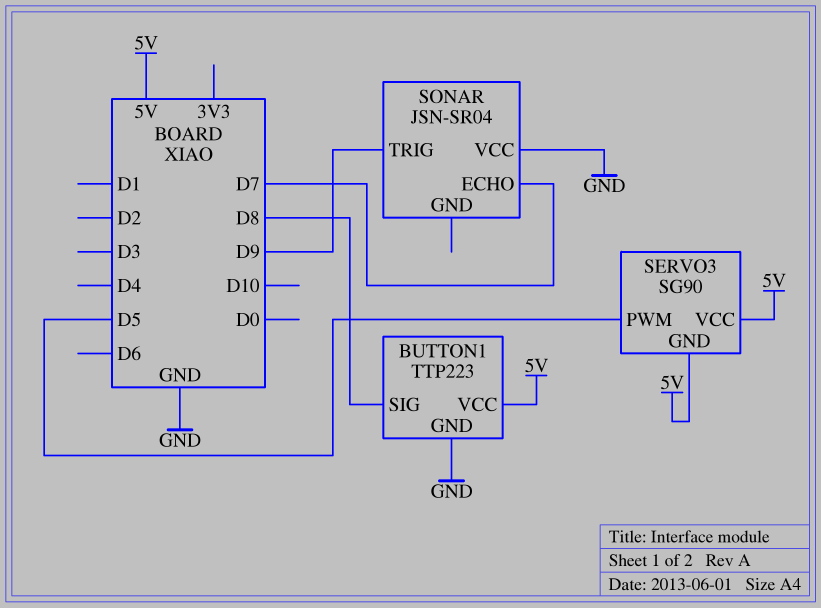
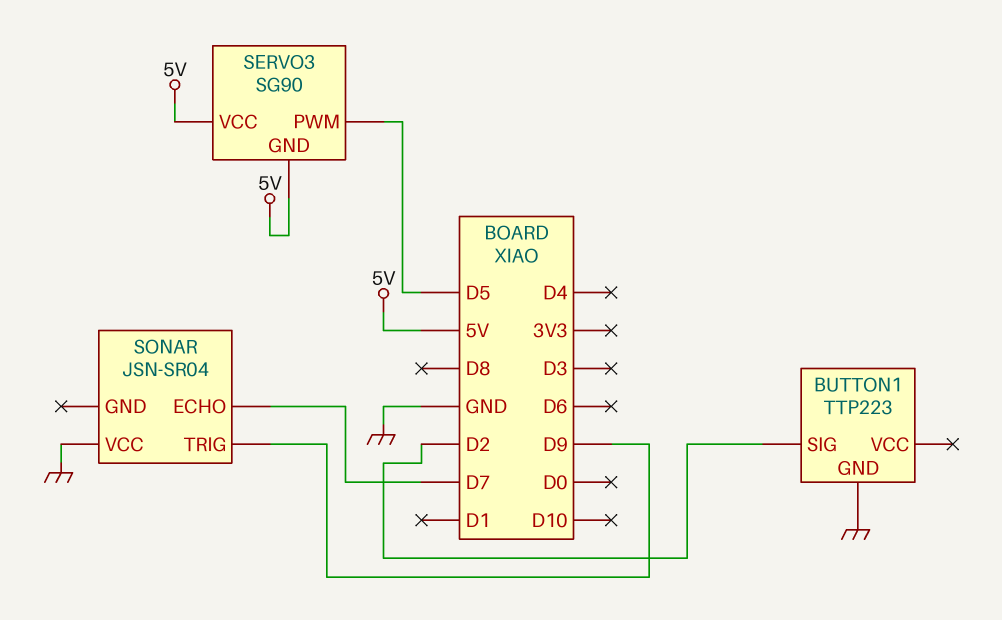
BUTTON1 pin SIG: D8 -> D2
BUTTON1 pin VCC: 5V -> none

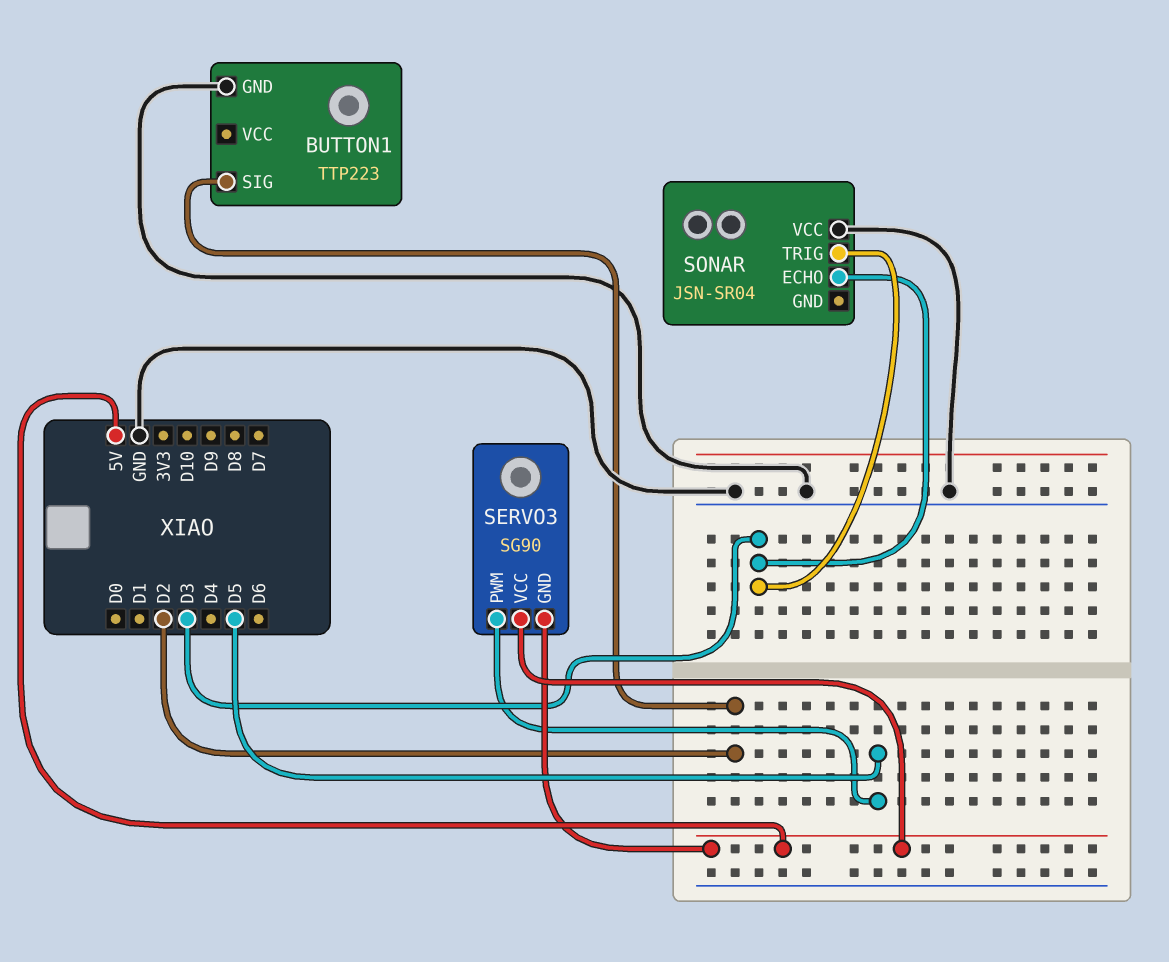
SONAR pin ECHO: D7 -> D3
SONAR pin TRIG: D9 -> D3

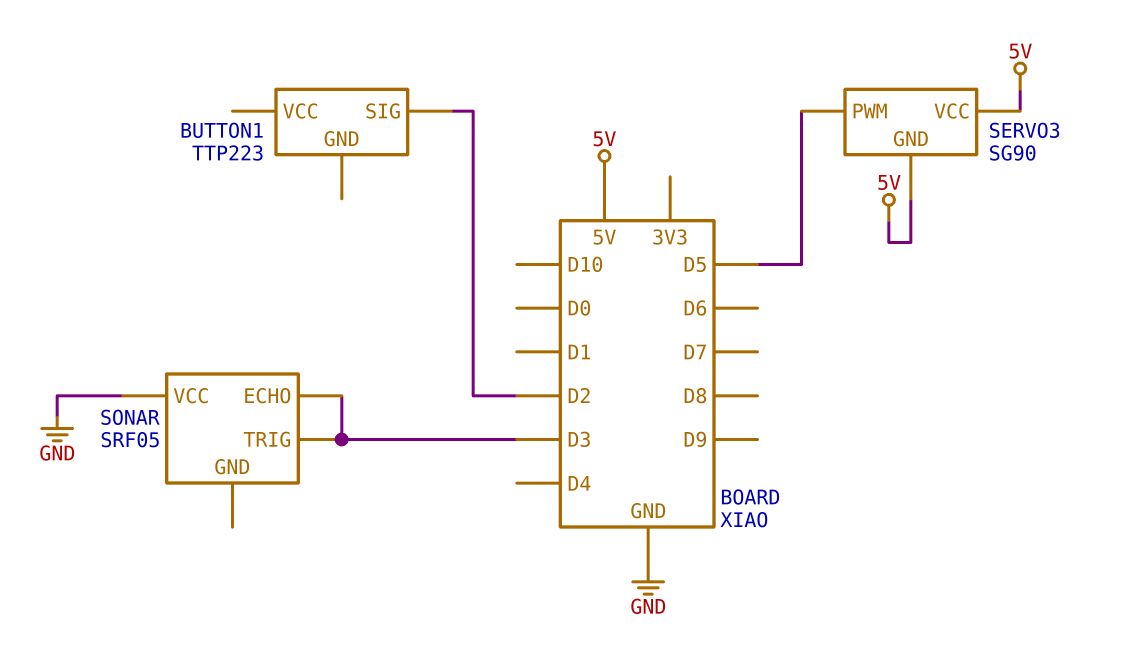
BUTTON1 pin GND: GND -> none
SONAR: JSN-SR04 -> SRF05

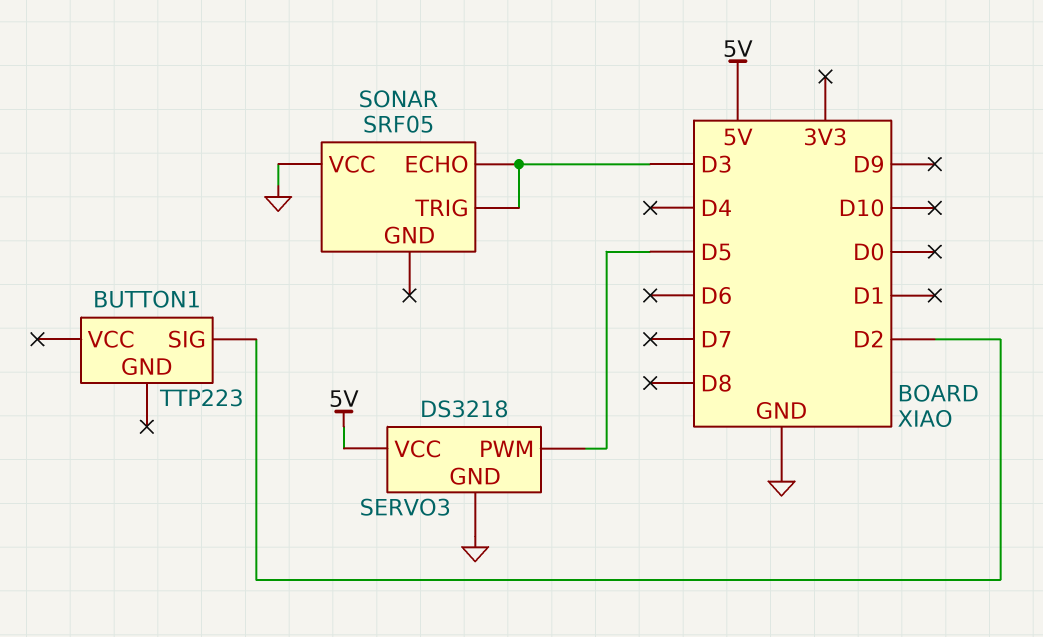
SERVO3: SG90 -> DS3218
SERVO3 pin GND: 5V -> GND

